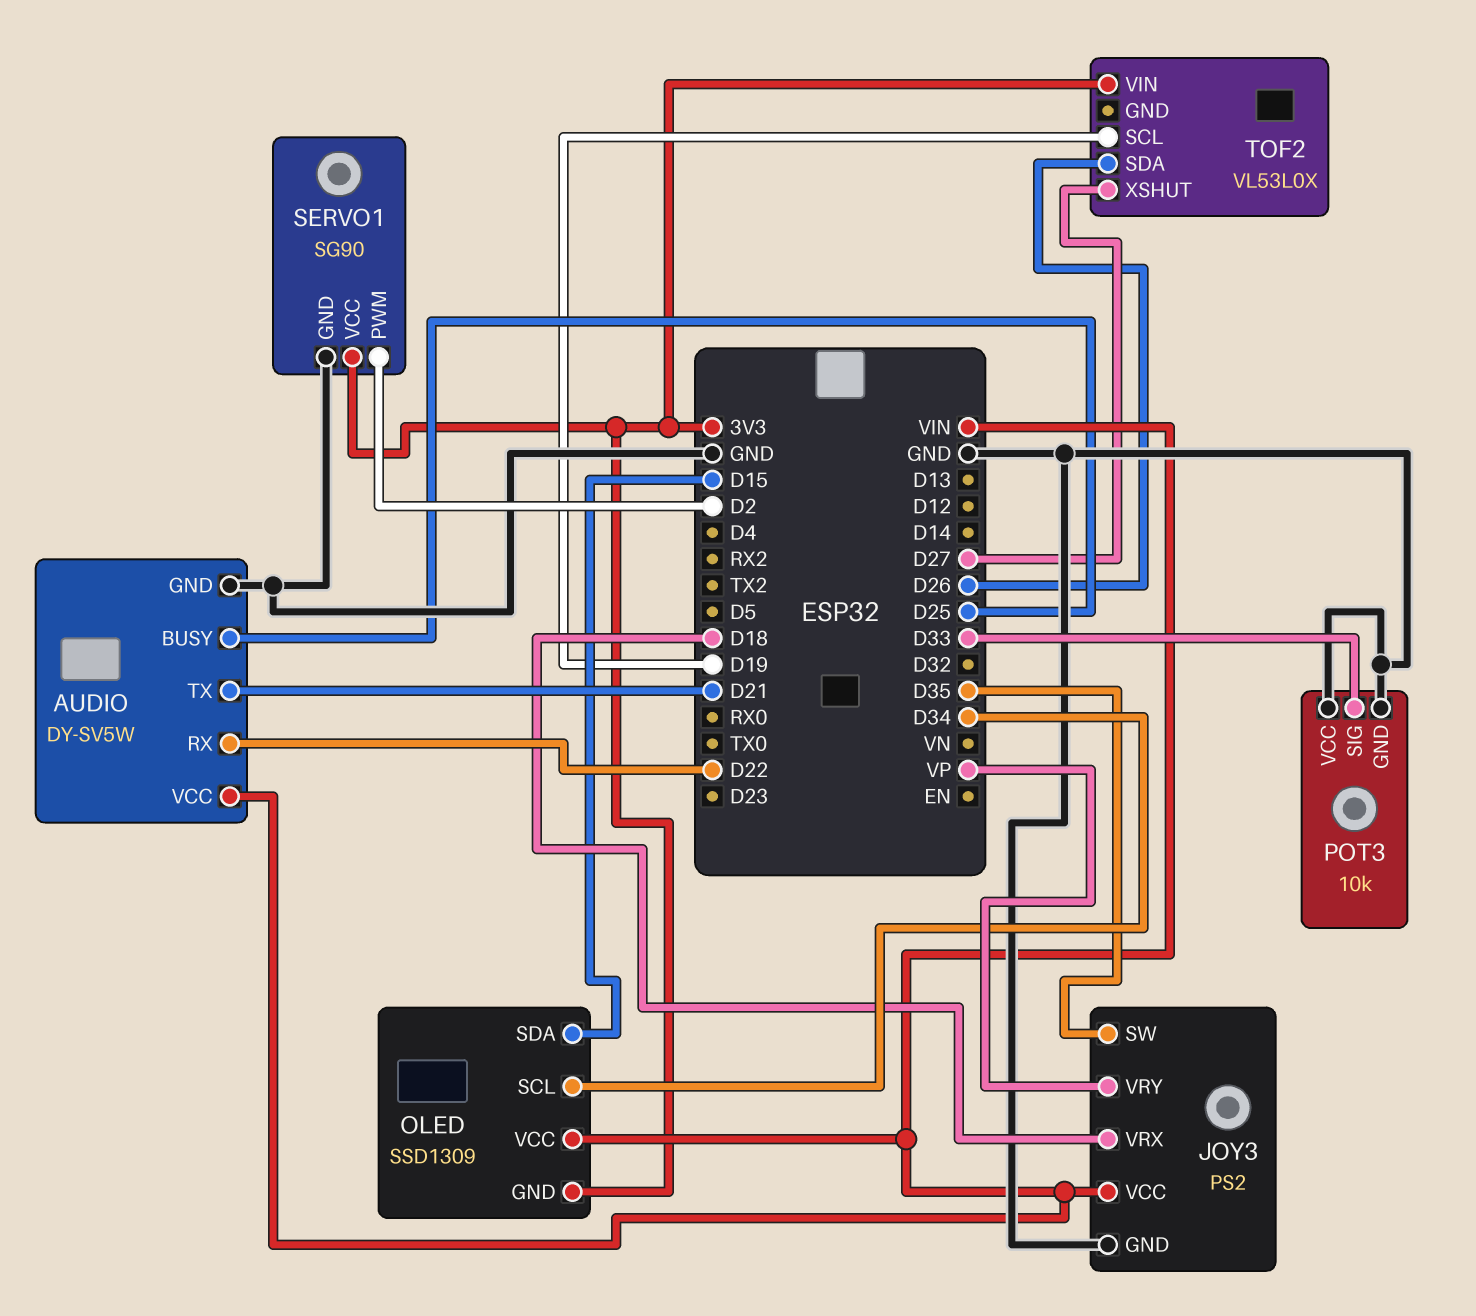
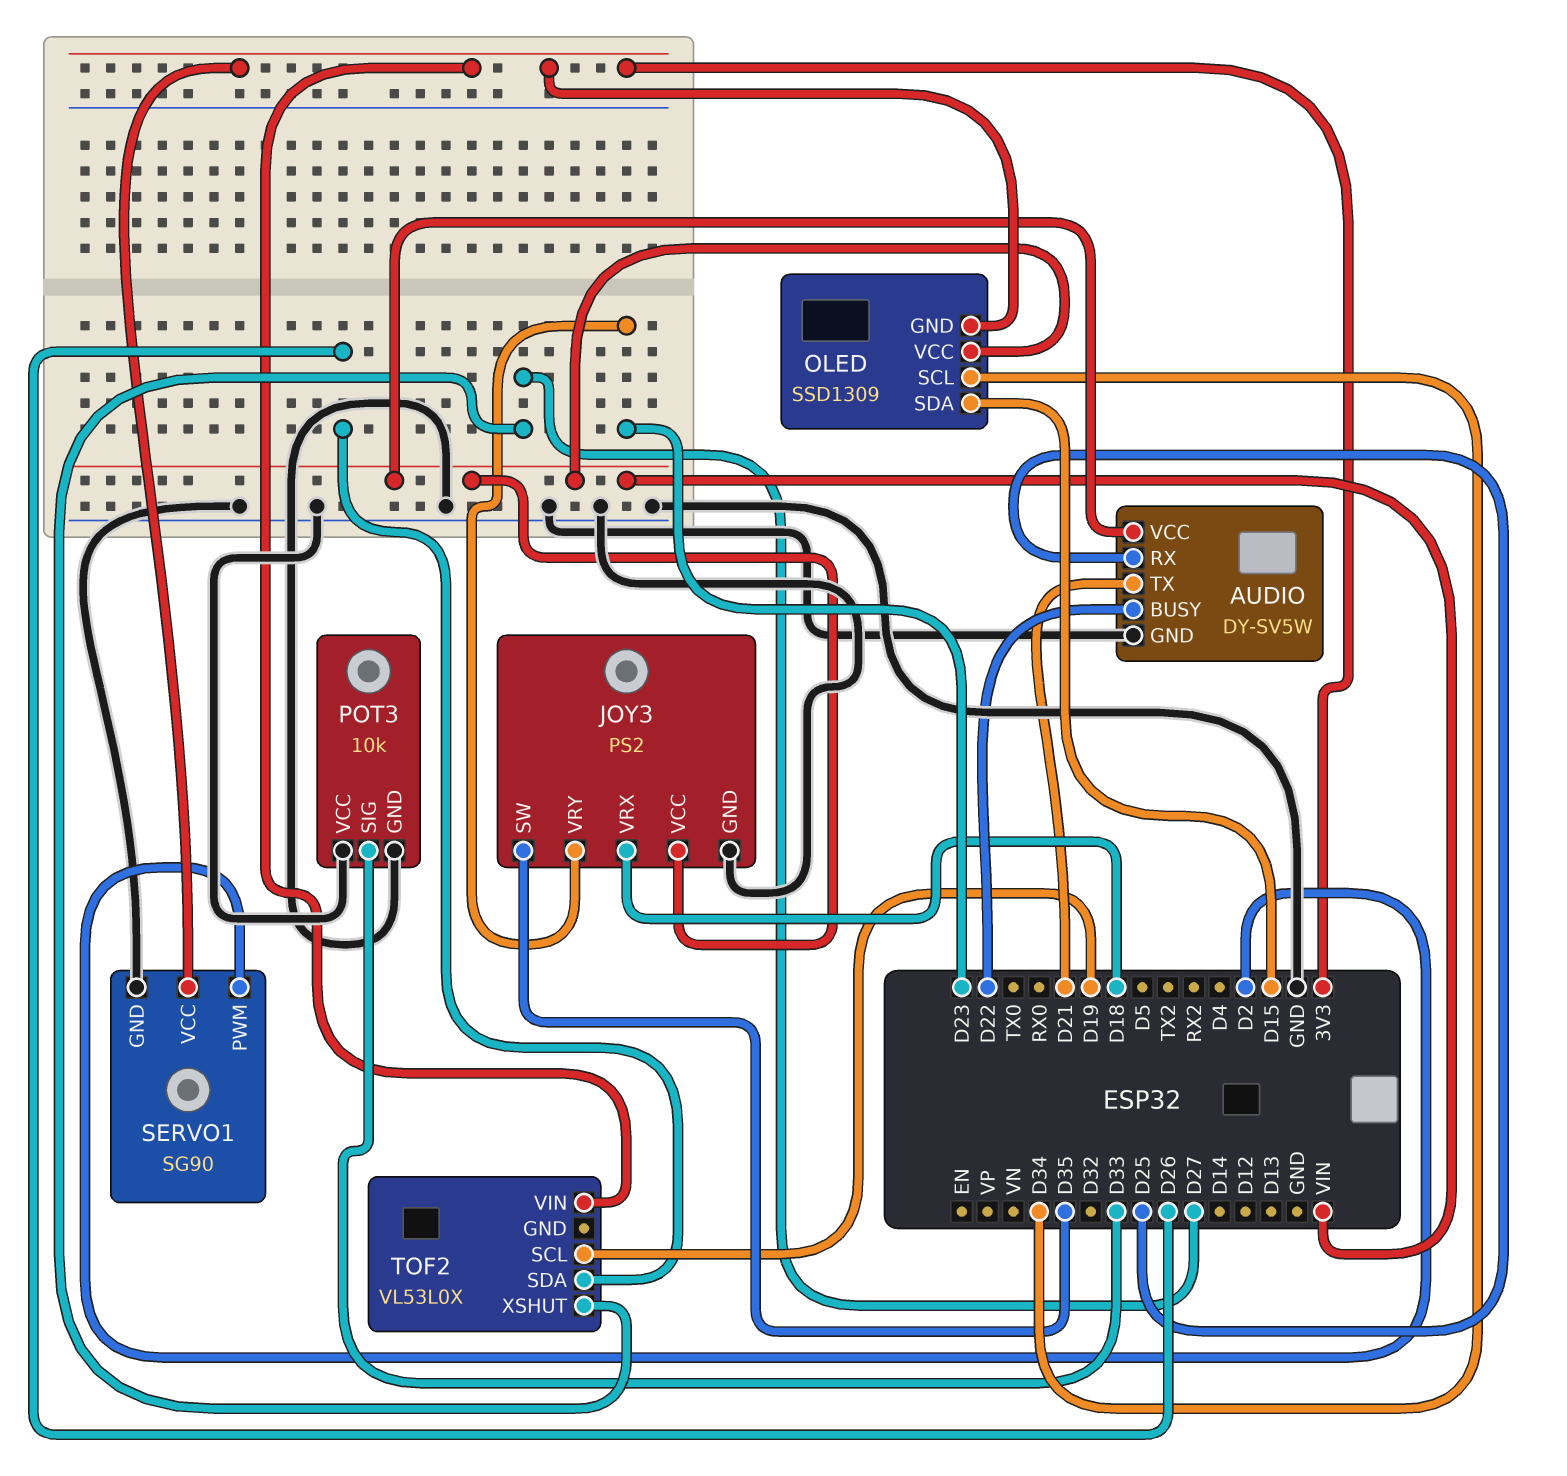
AUDIO pin BUSY: D25 -> D22
AUDIO pin RX: D22 -> D25
JOY3 pin VRY: VP -> D23

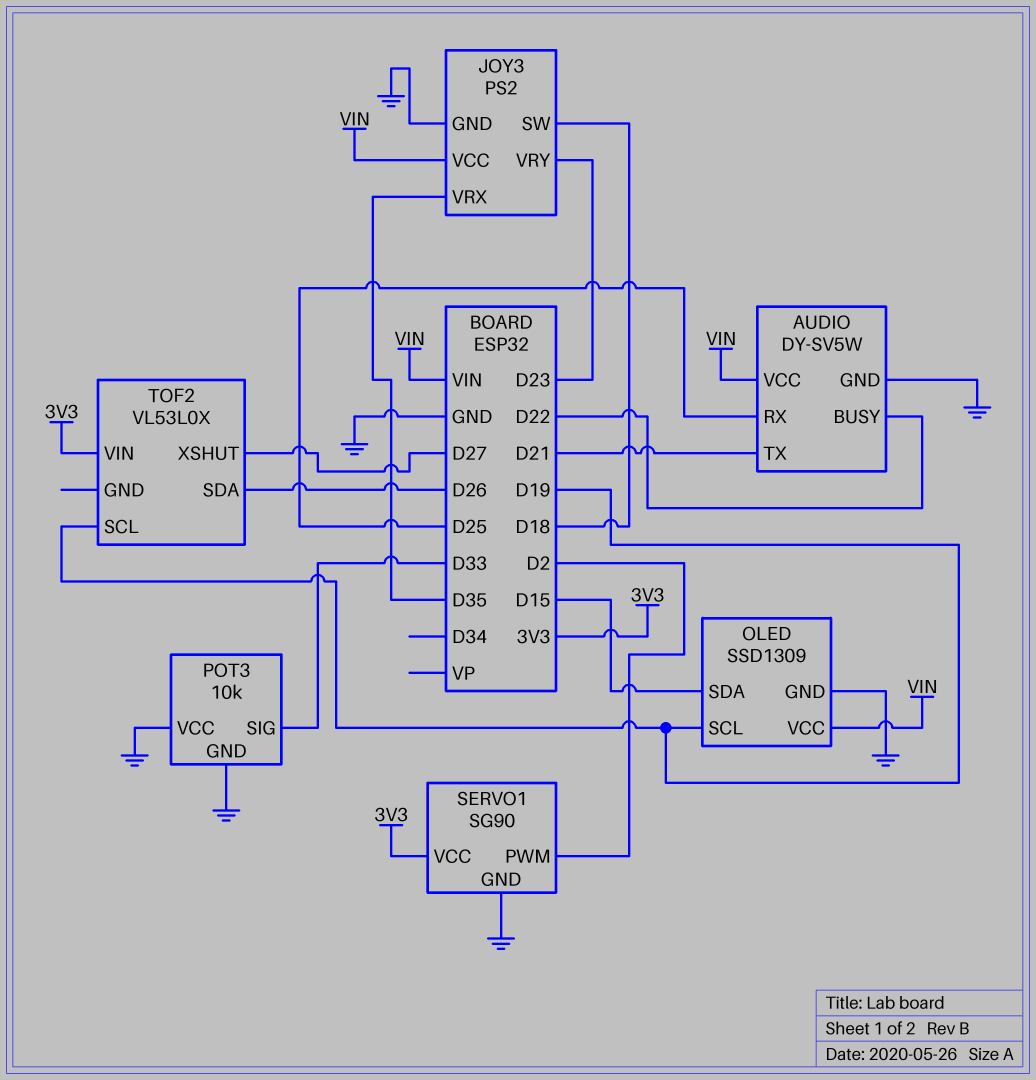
JOY3 pin SW: D35 -> D18
JOY3 pin VRX: D18 -> D35
OLED pin GND: 3V3 -> GND
OLED pin SCL: D34 -> D19

